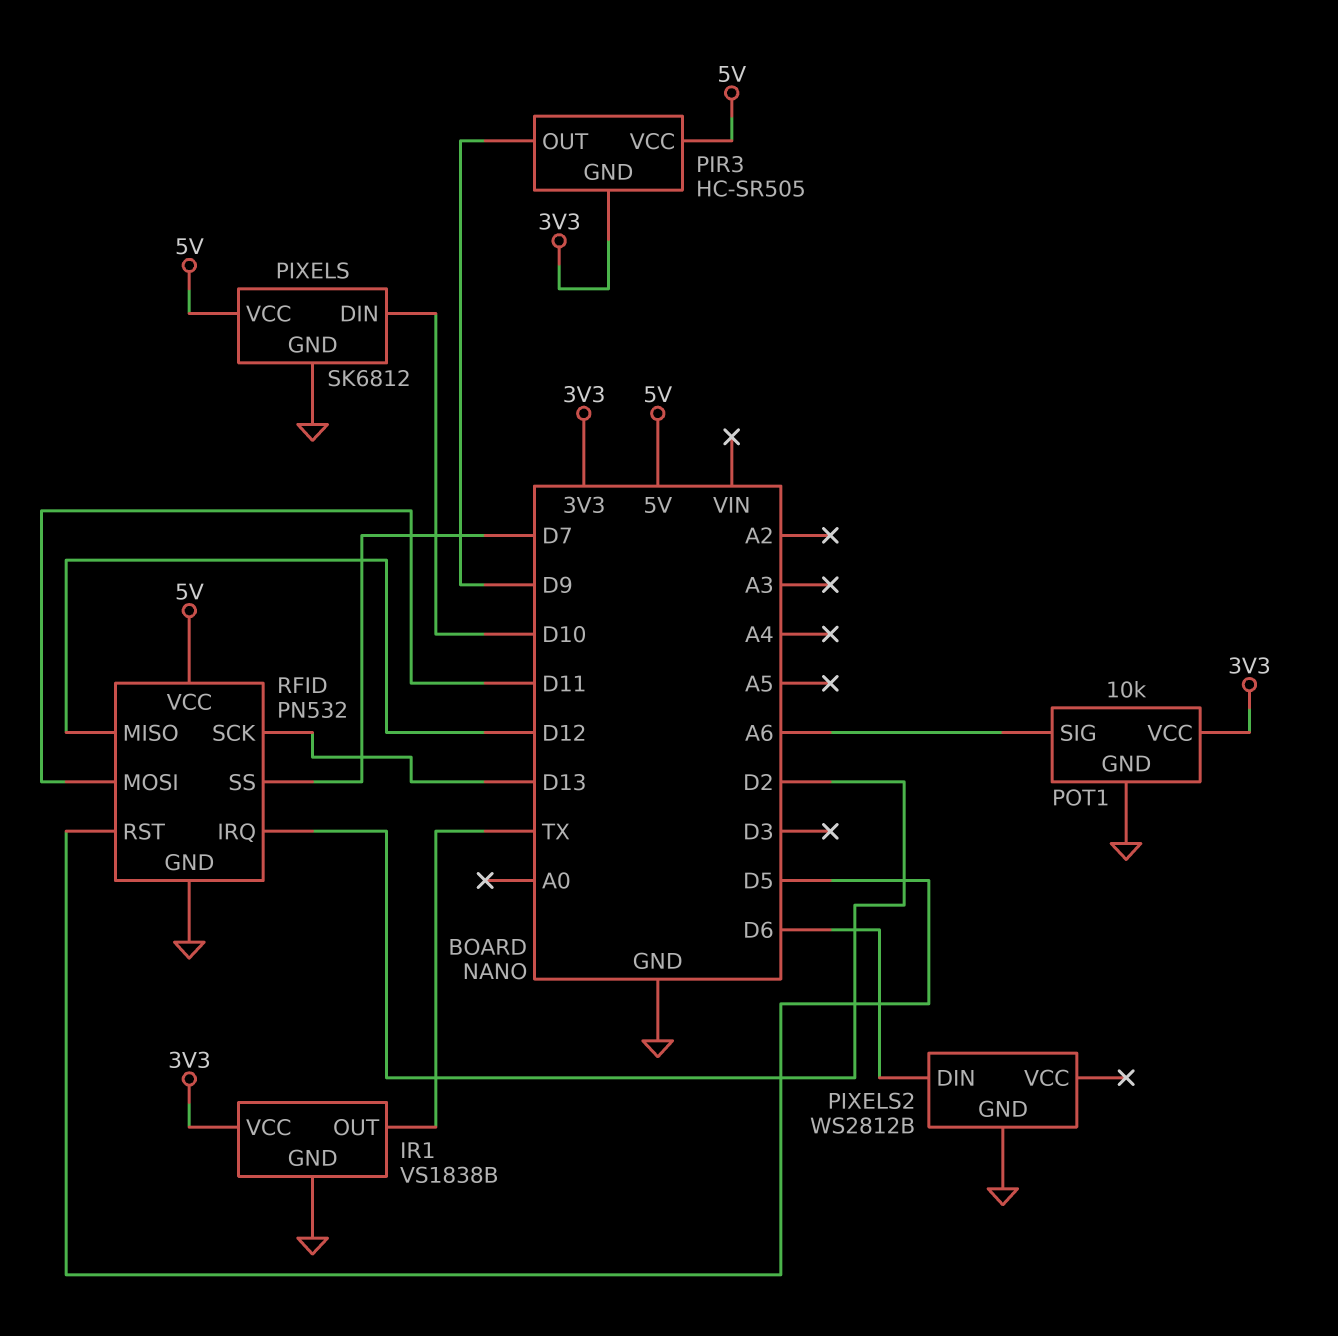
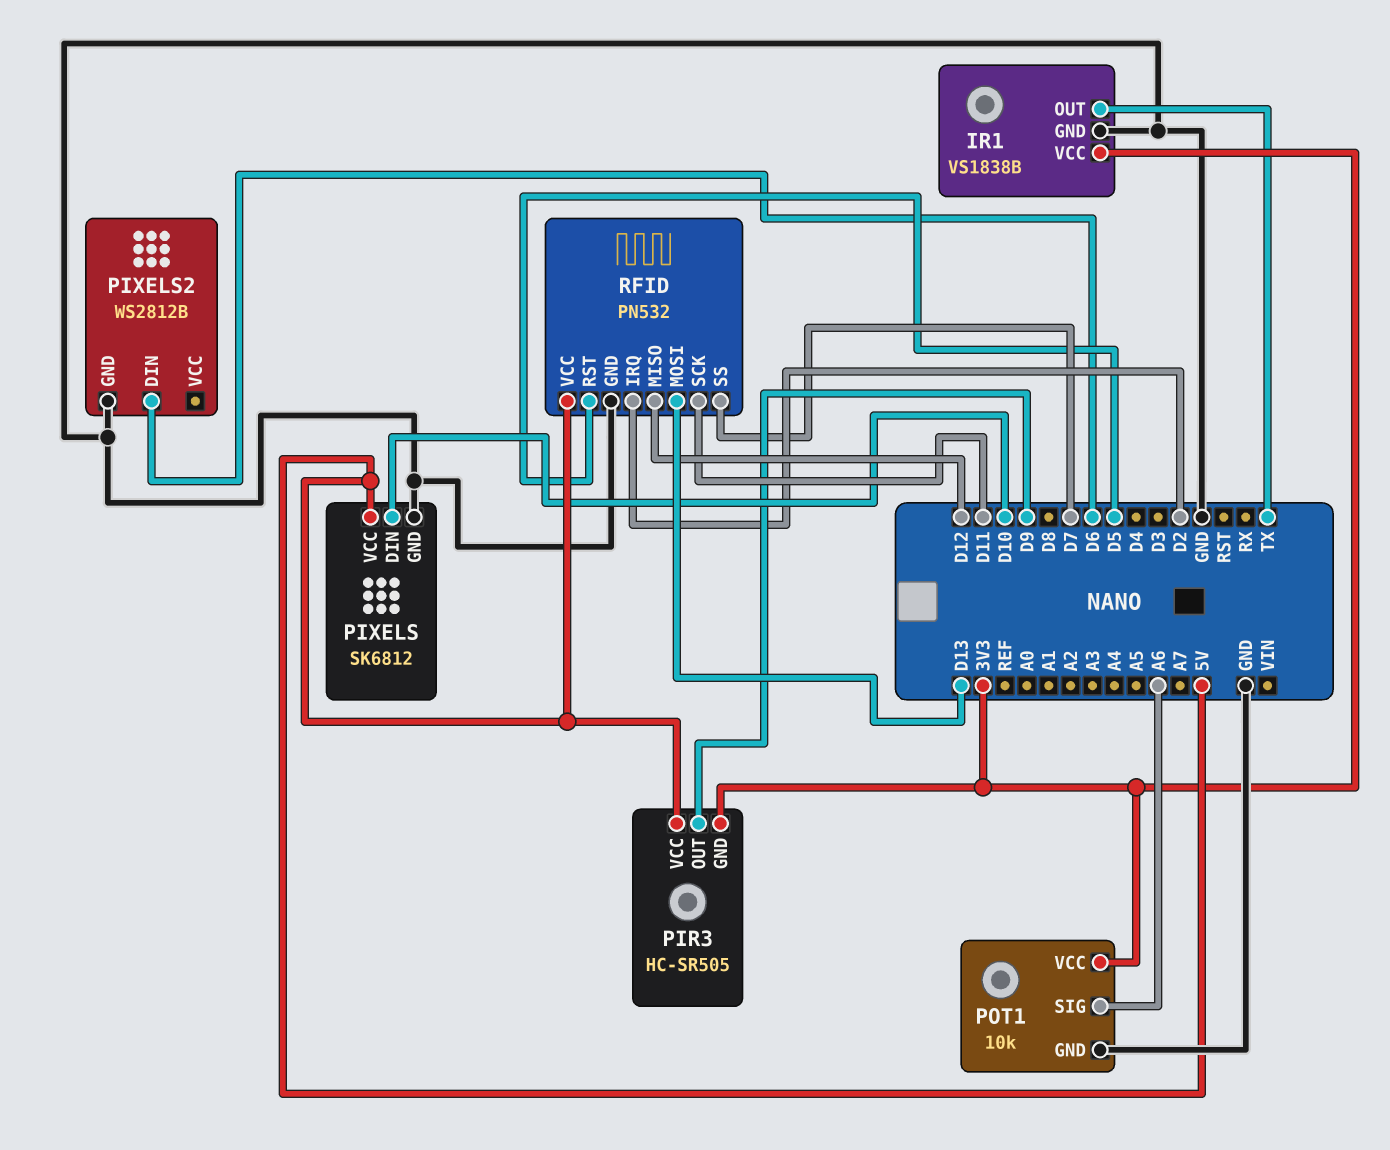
RFID pin MOSI: D11 -> D13
RFID pin SCK: D13 -> D11

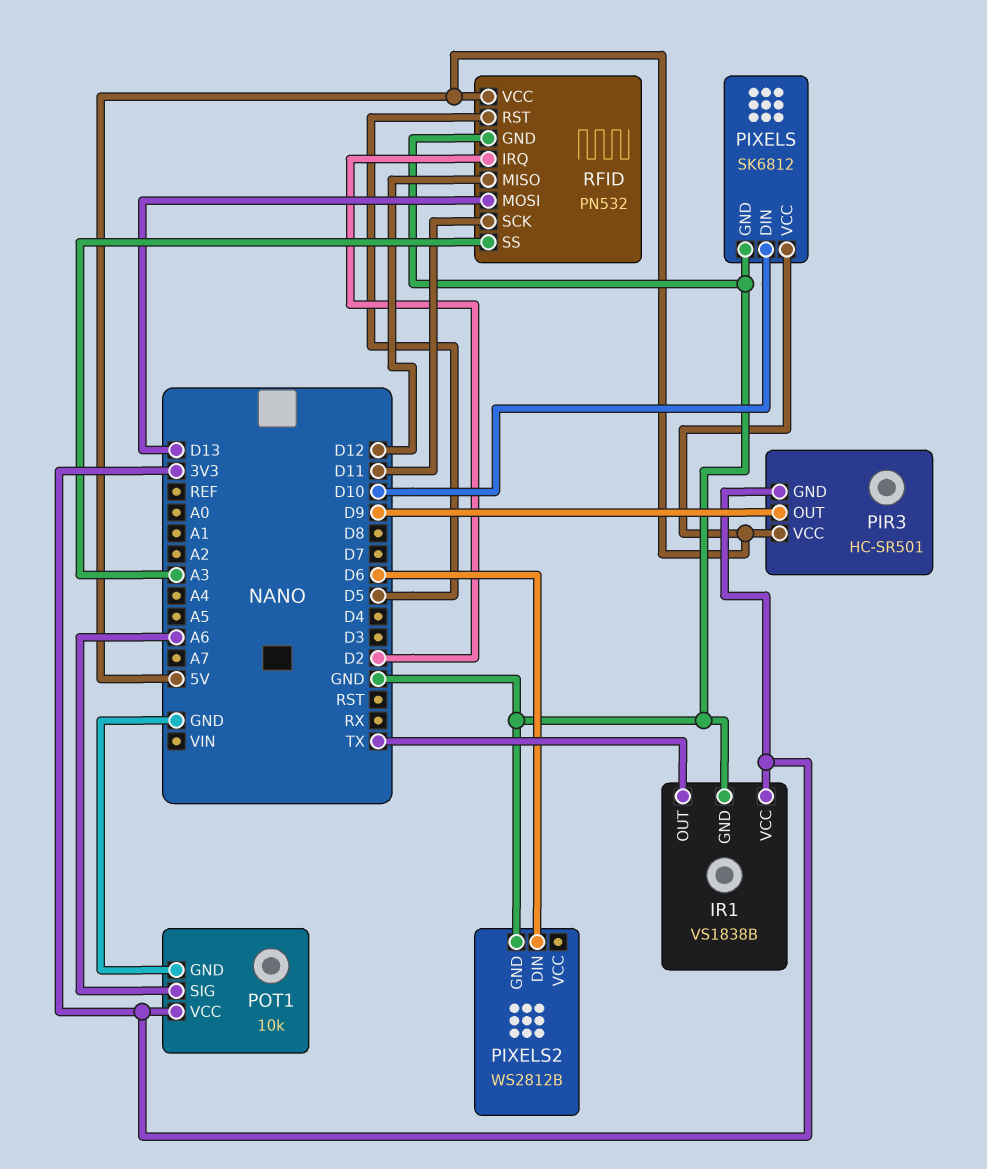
PIR3: HC-SR505 -> HC-SR501
RFID pin SS: D7 -> A3

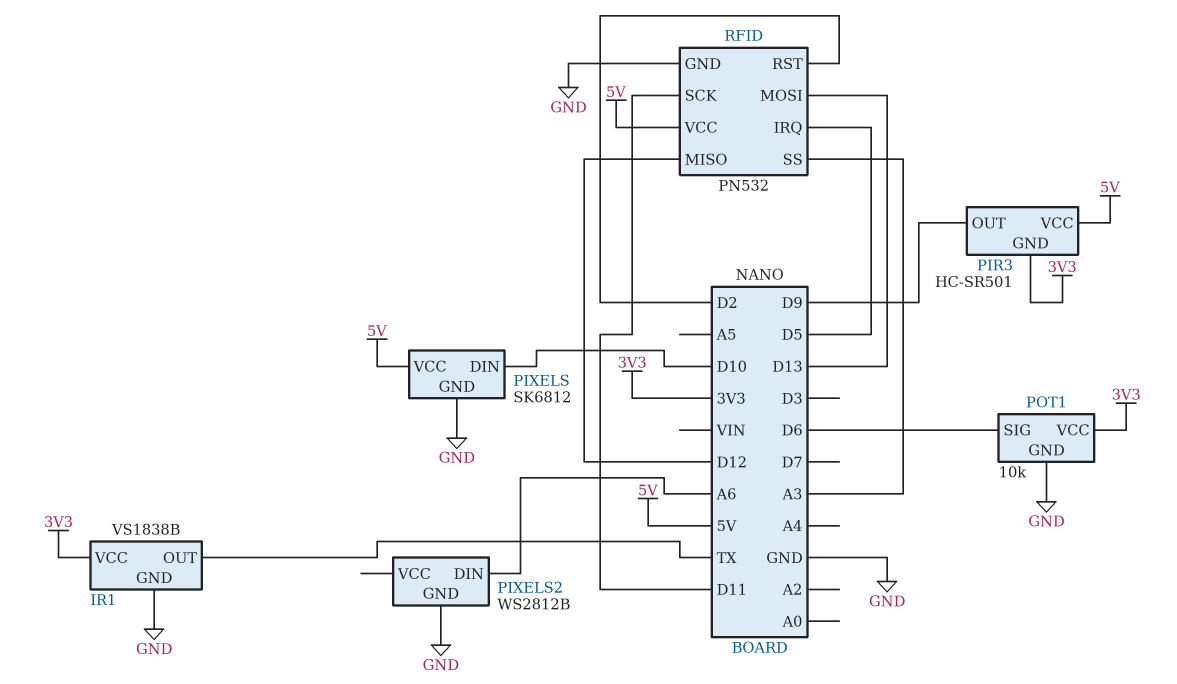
PIXELS2 pin DIN: D6 -> A6
POT1 pin SIG: A6 -> D6
RFID pin IRQ: D2 -> D5
RFID pin RST: D5 -> D2

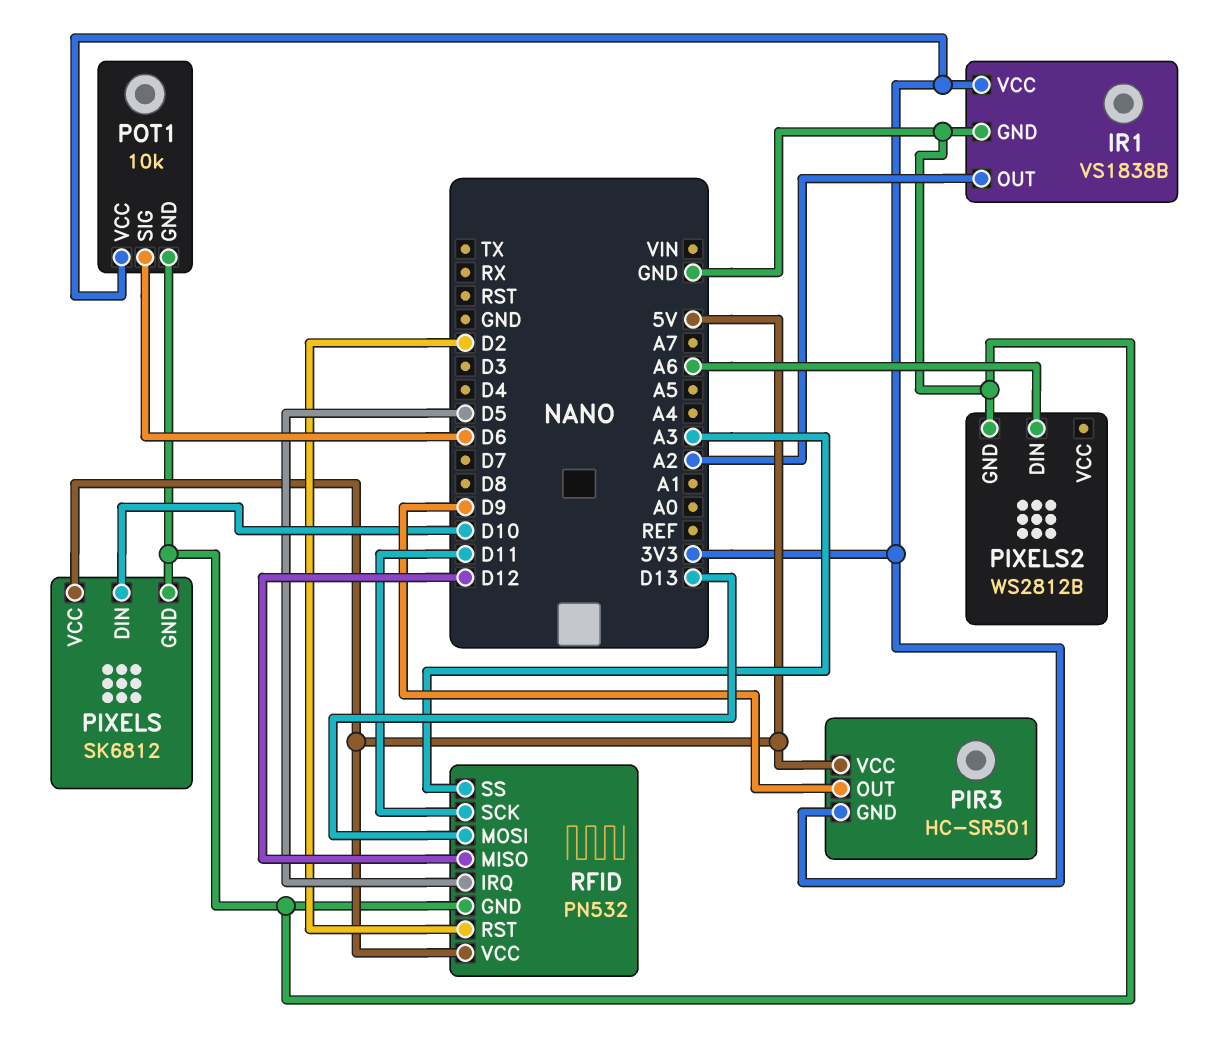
IR1 pin OUT: TX -> A2

